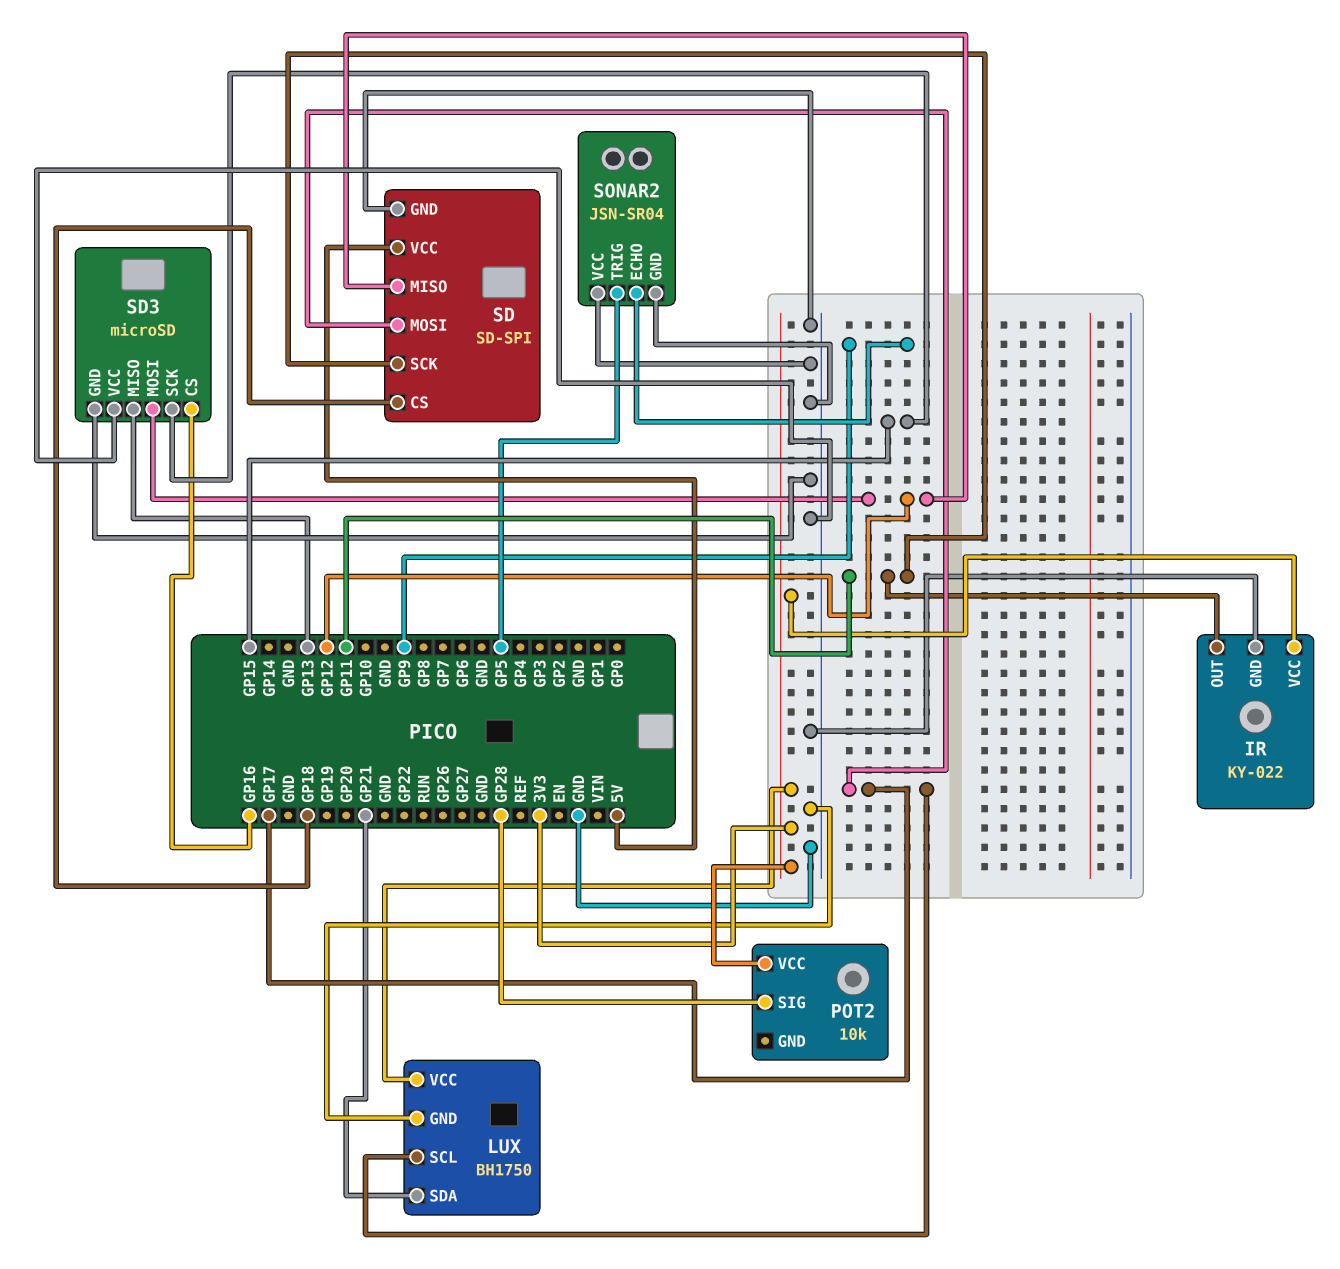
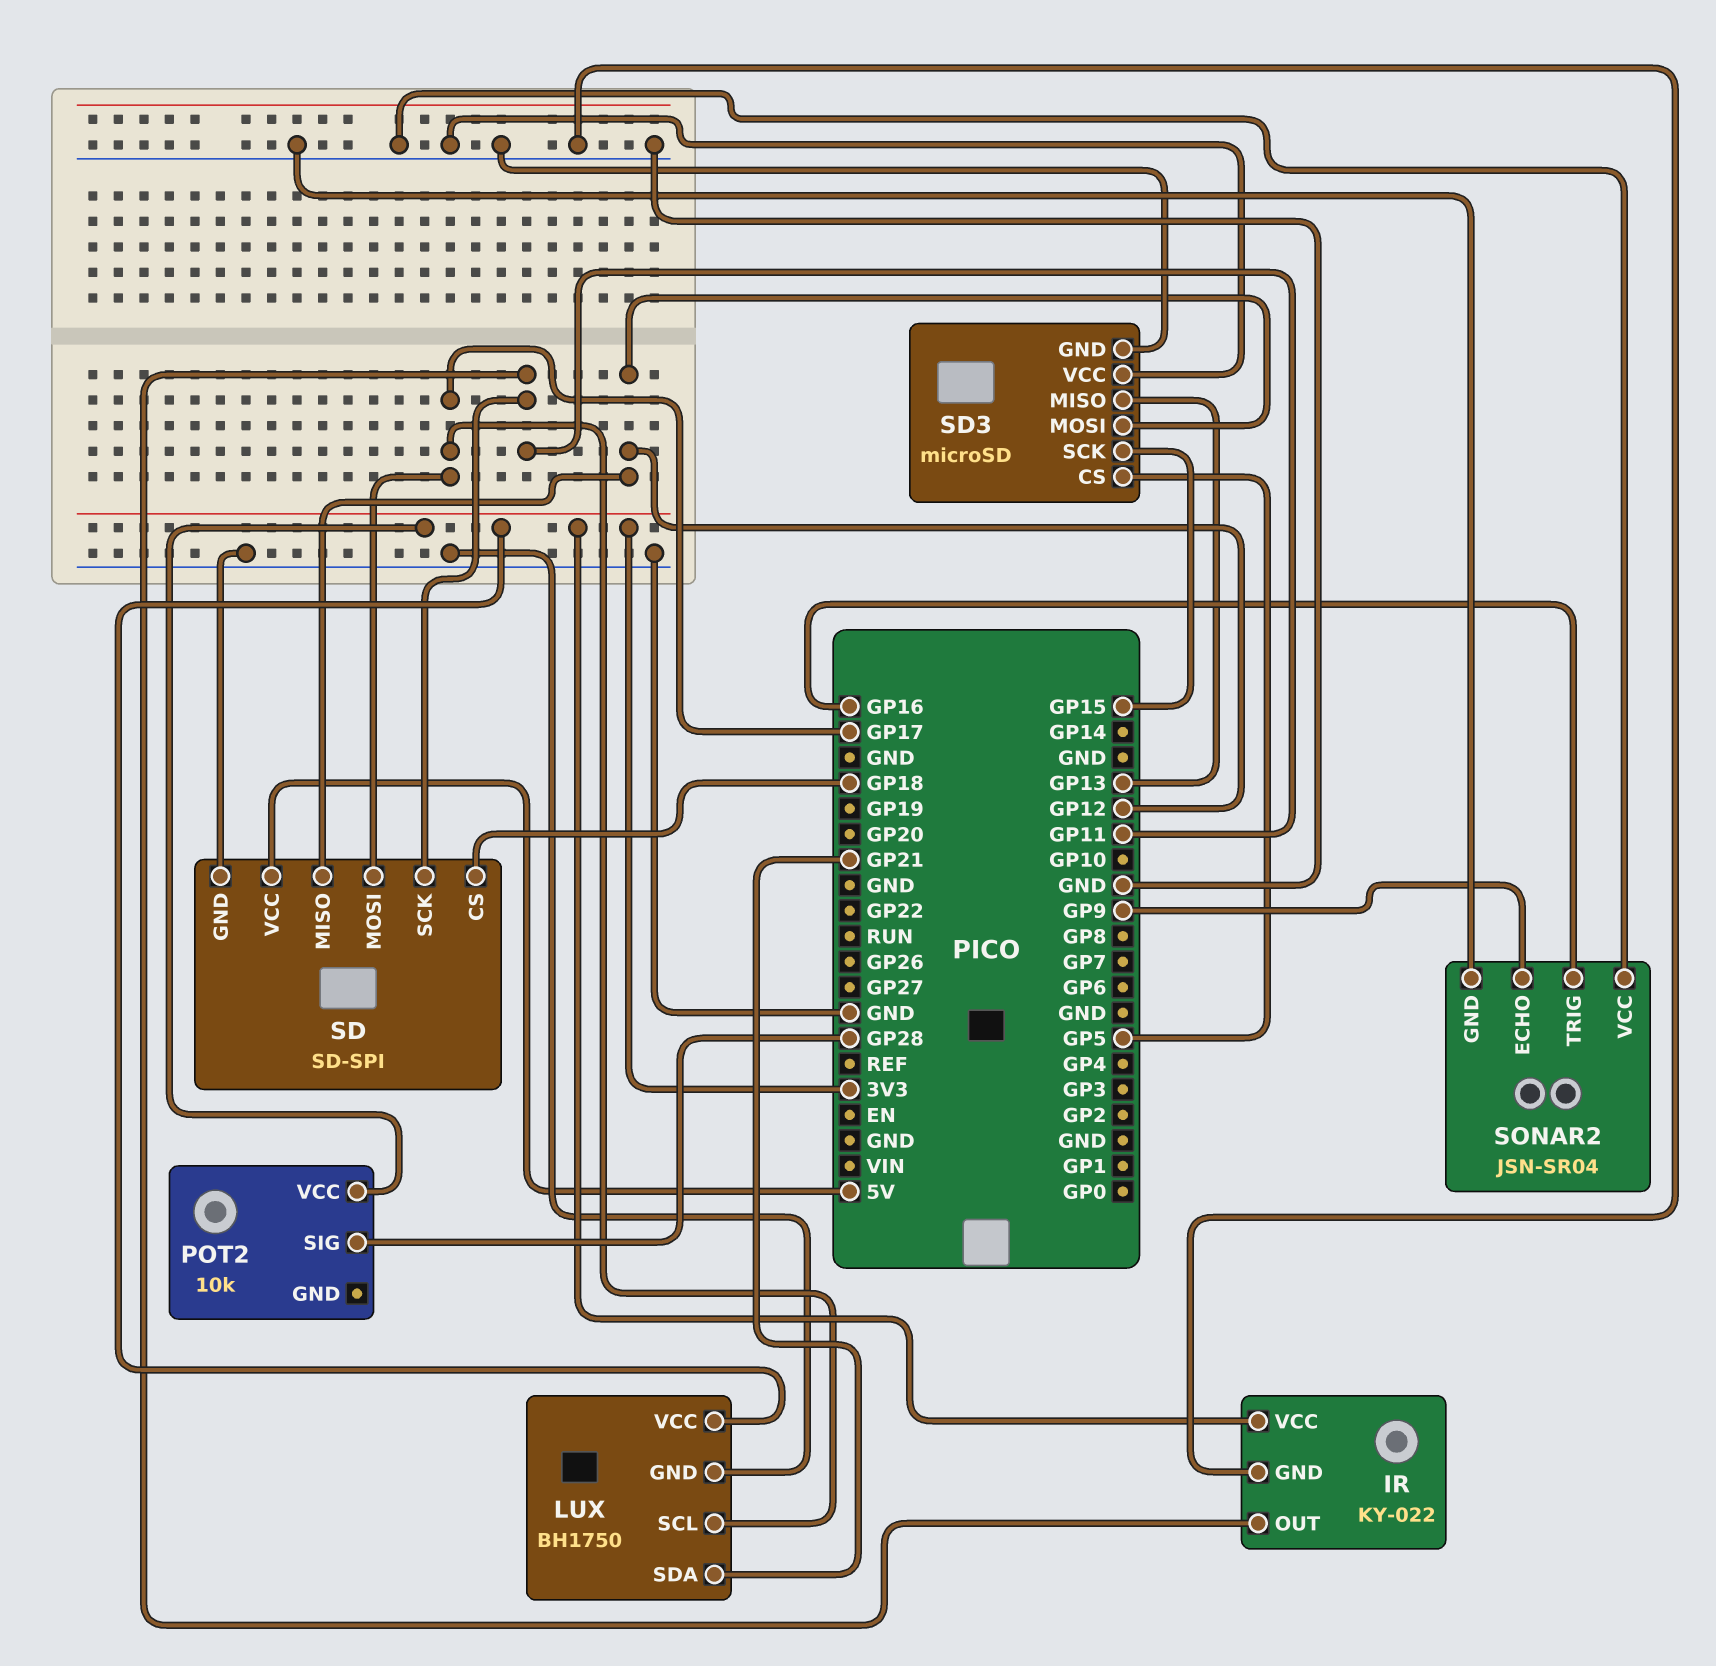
SD3 pin CS: GP16 -> GP5
SONAR2 pin TRIG: GP5 -> GP16

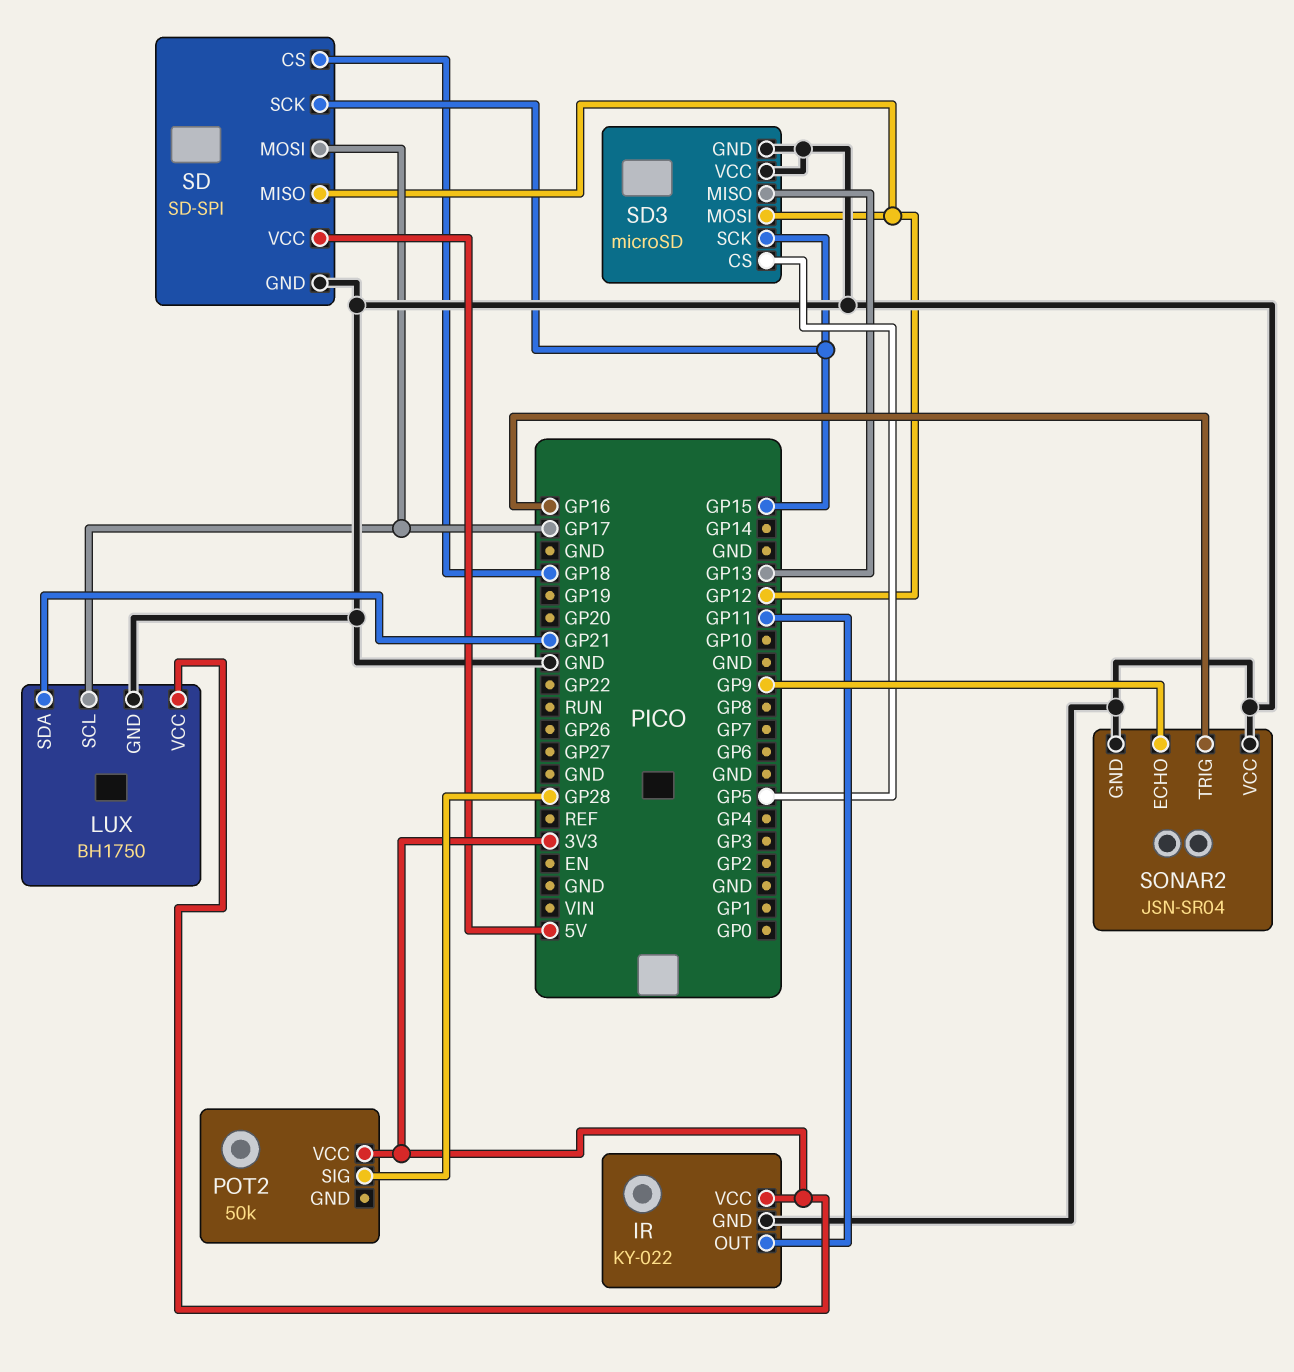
POT2: 10k -> 50k
SD pin SCK: GP11 -> GP15

